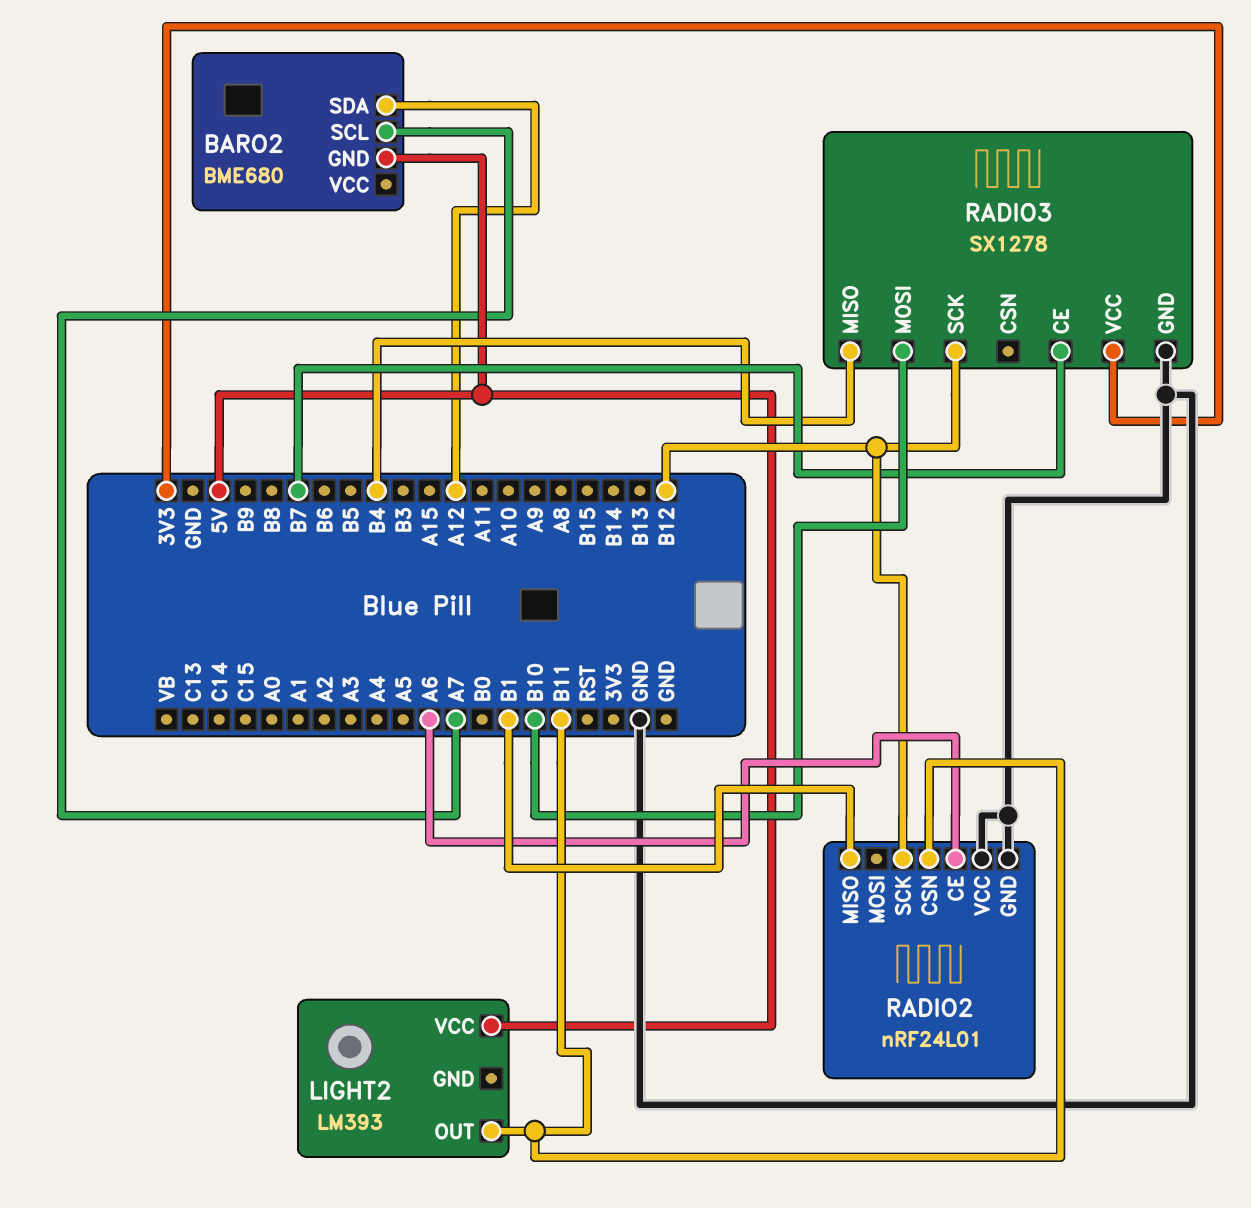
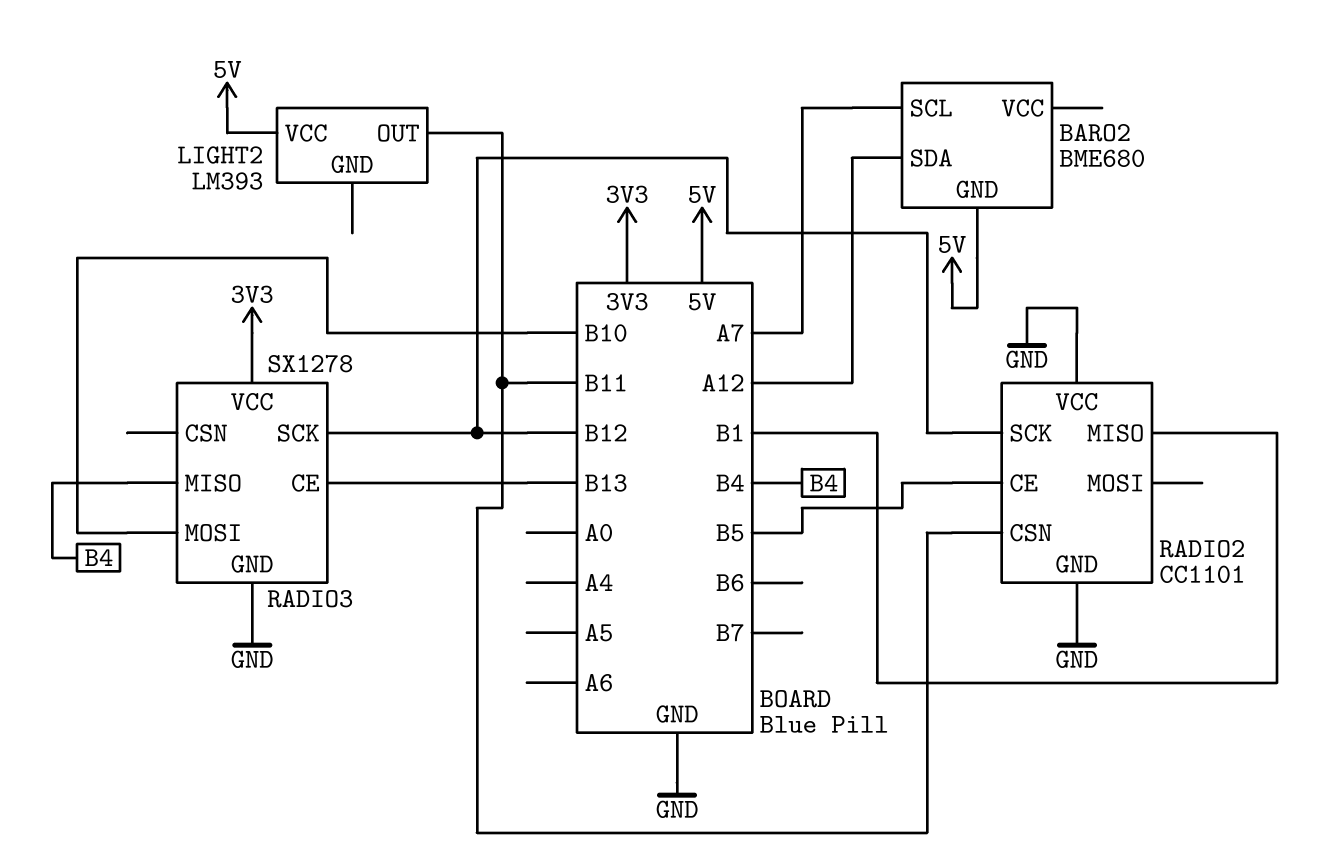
RADIO2: nRF24L01 -> CC1101
RADIO2 pin CE: A6 -> B5
RADIO3 pin CE: B7 -> B13

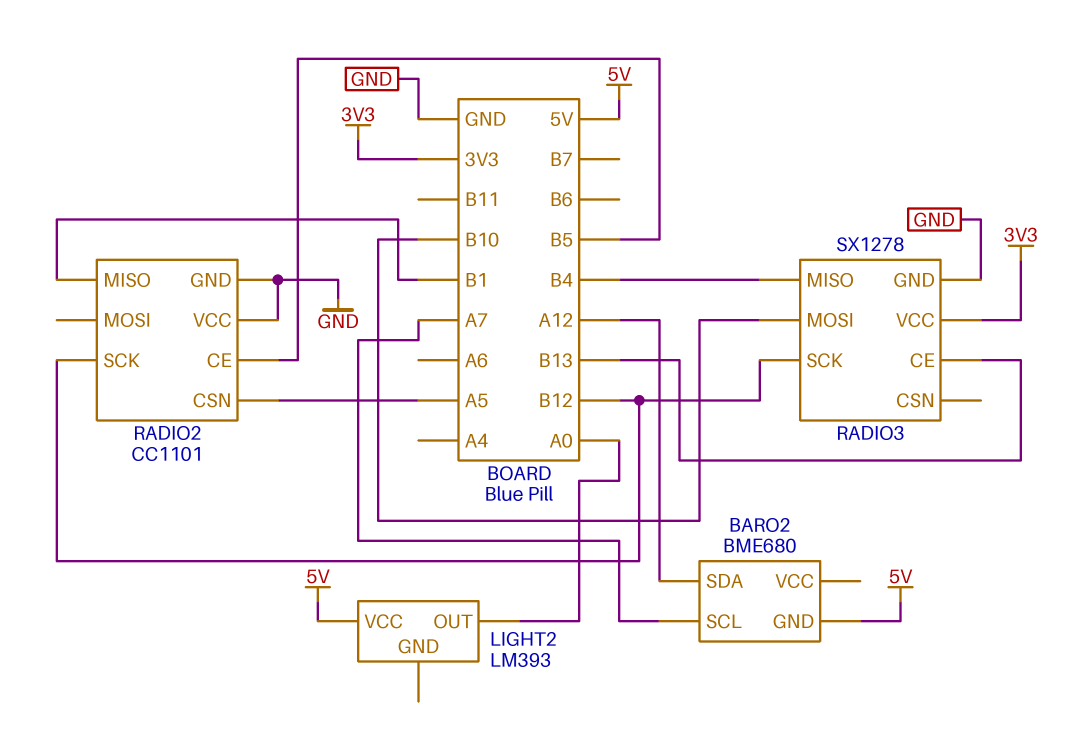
LIGHT2 pin OUT: B11 -> A0
RADIO2 pin CSN: B11 -> A5

